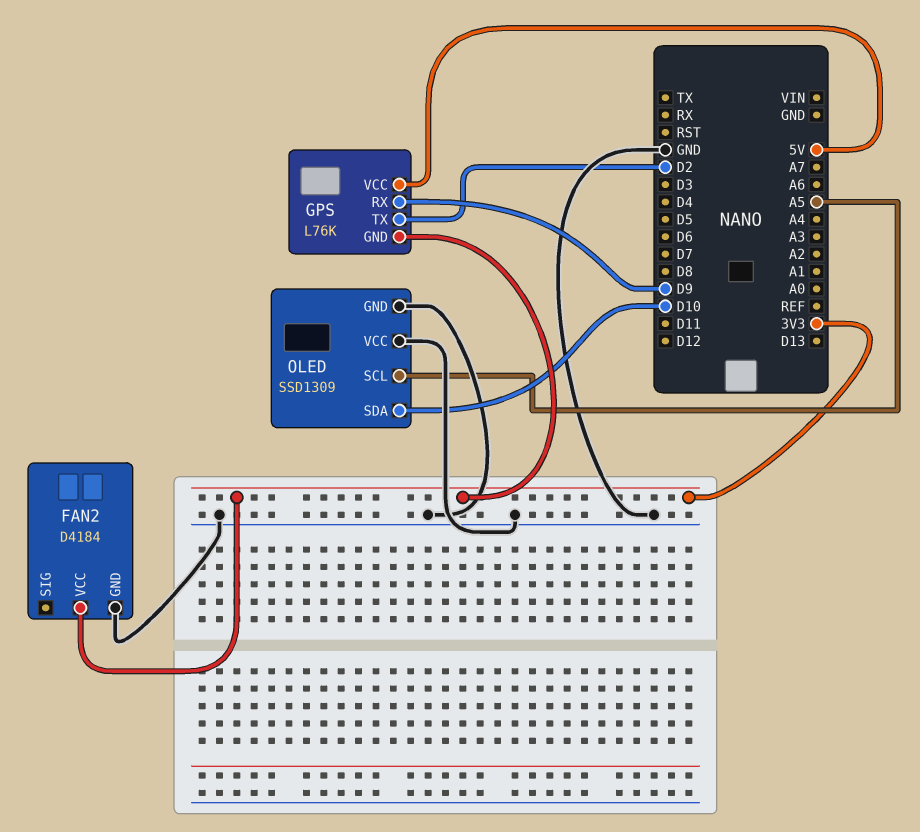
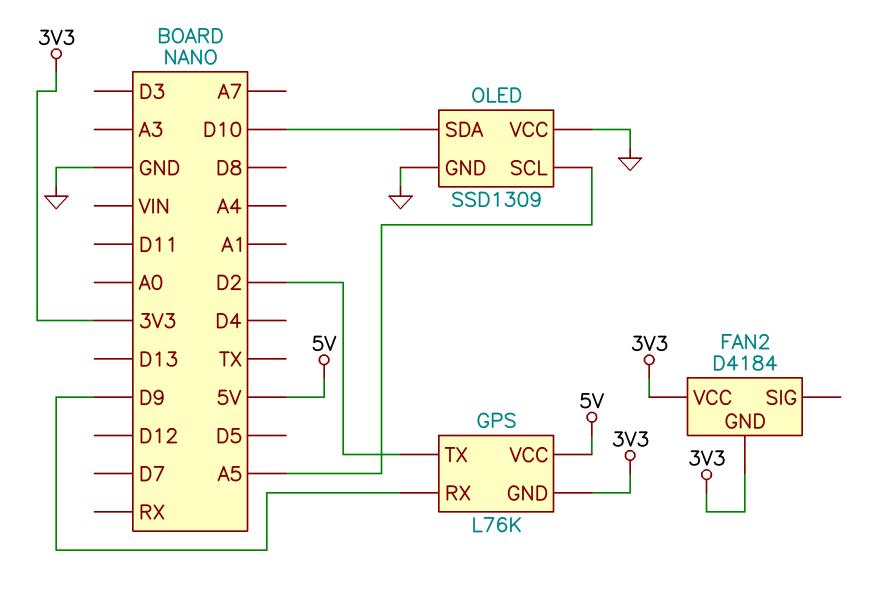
FAN2 pin GND: GND -> 3V3

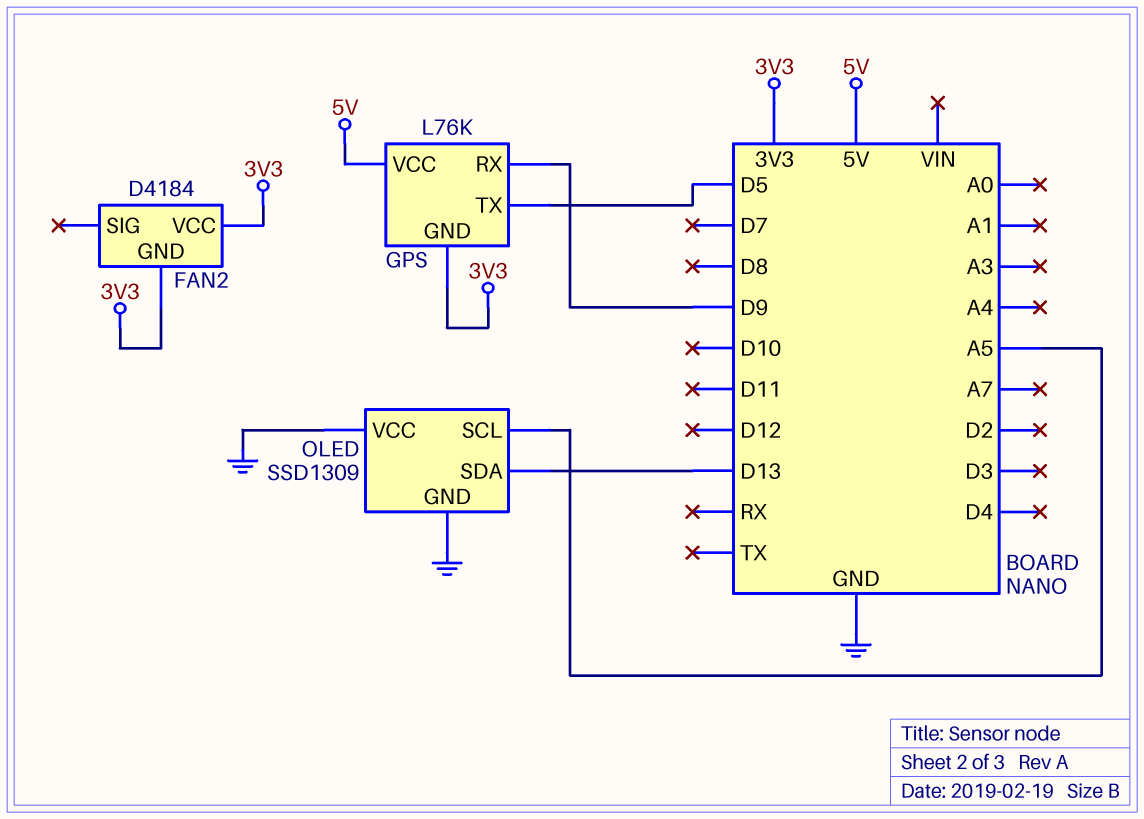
GPS pin TX: D2 -> D5
OLED pin SDA: D10 -> D13

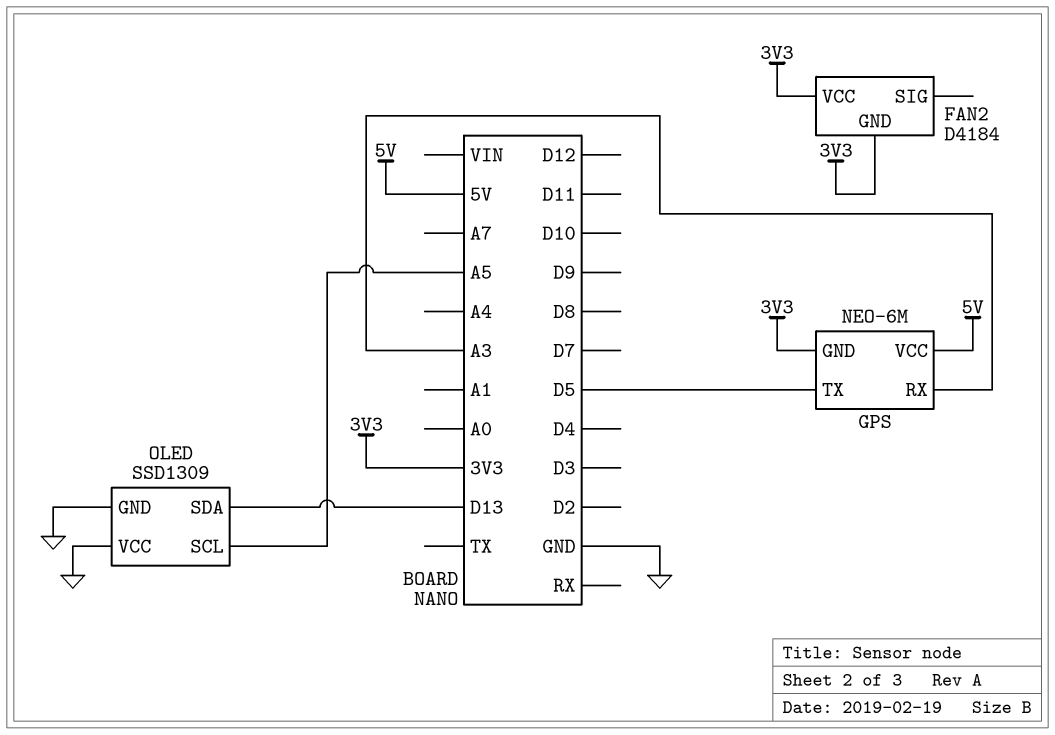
GPS: L76K -> NEO-6M
GPS pin RX: D9 -> A3

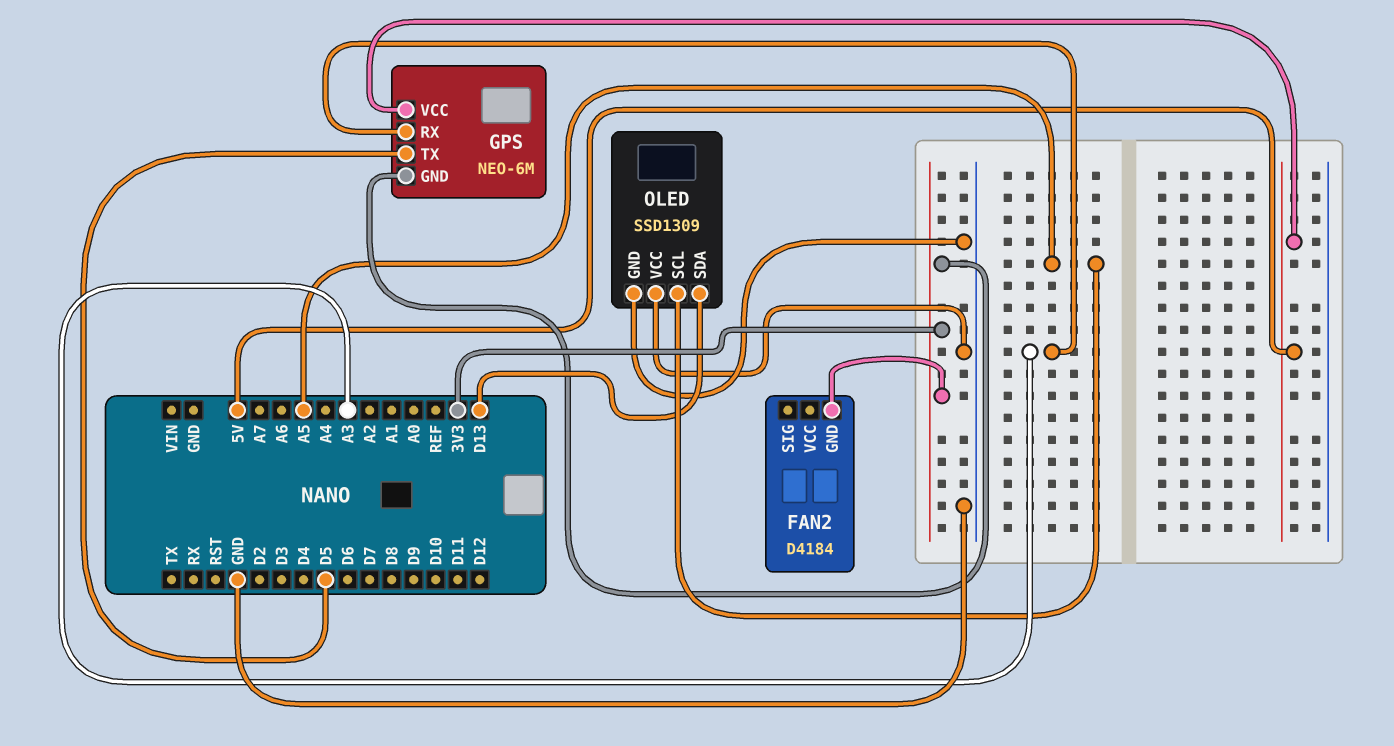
FAN2 pin VCC: 3V3 -> none

